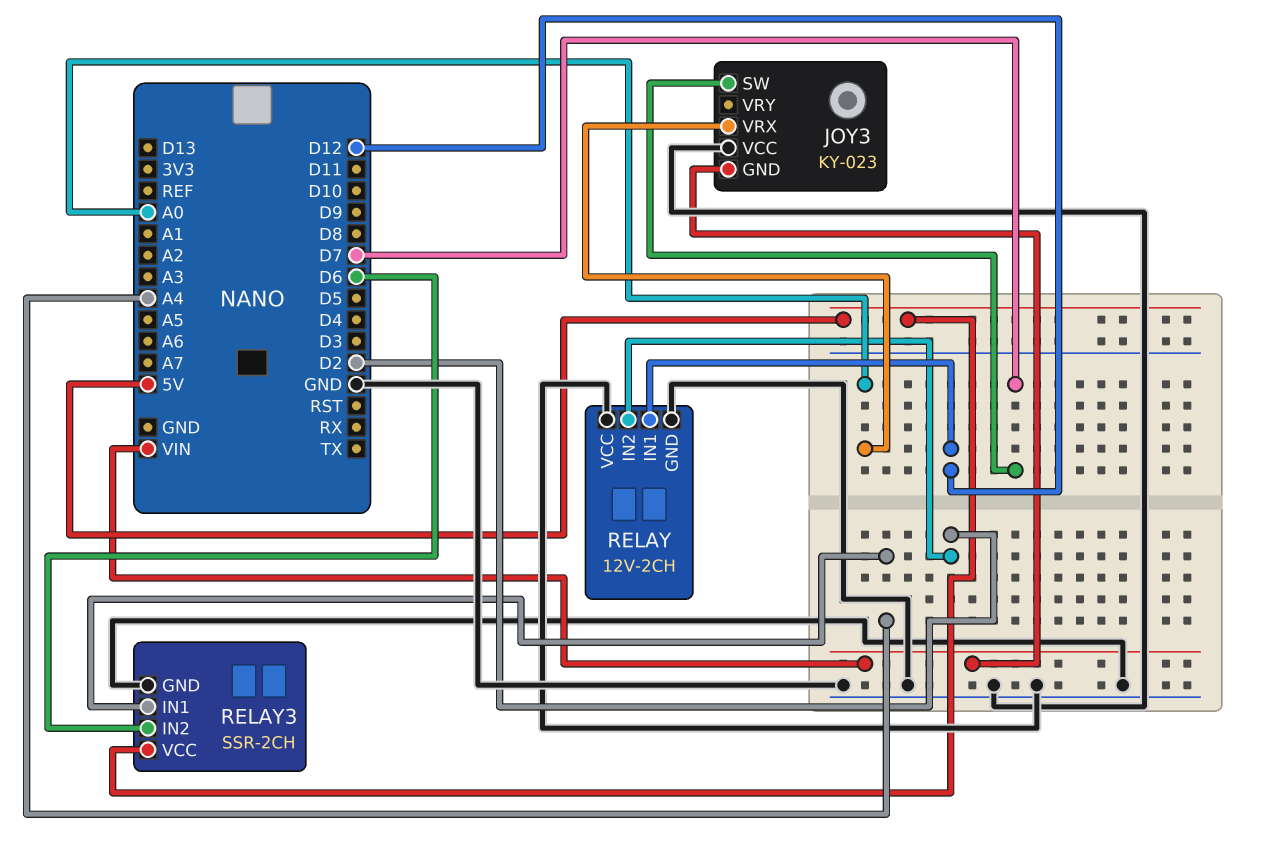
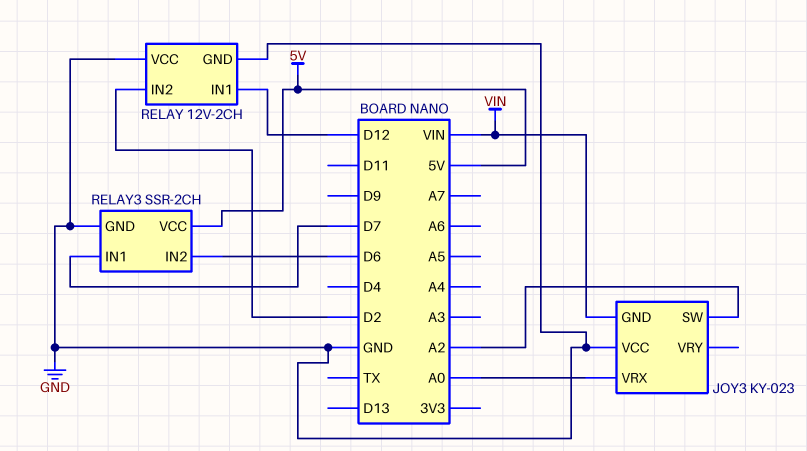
JOY3 pin SW: D7 -> A2
RELAY3 pin IN1: A4 -> D7

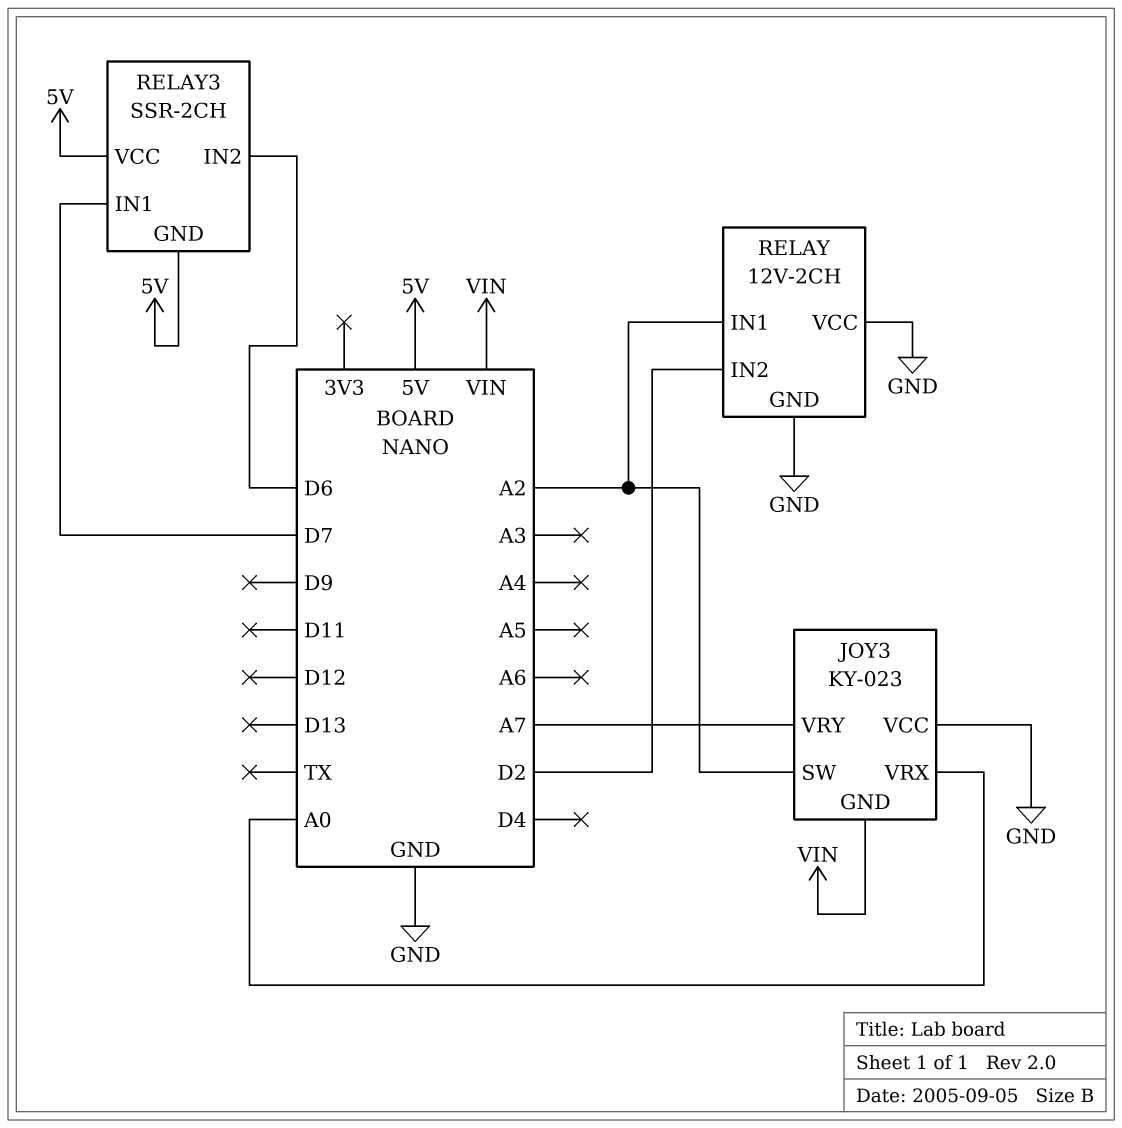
JOY3 pin VRY: none -> A7
RELAY pin IN1: D12 -> A2
RELAY3 pin GND: GND -> 5V

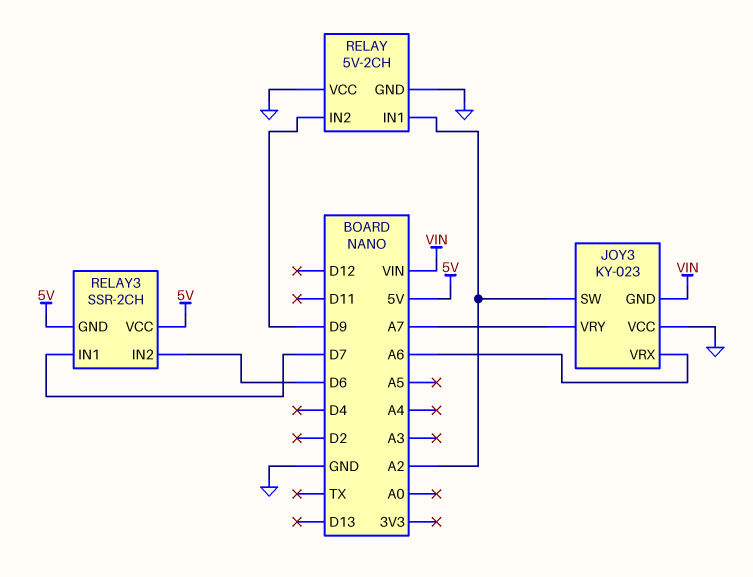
JOY3 pin VRX: A0 -> A6
RELAY: 12V-2CH -> 5V-2CH
RELAY pin IN2: D2 -> D9

